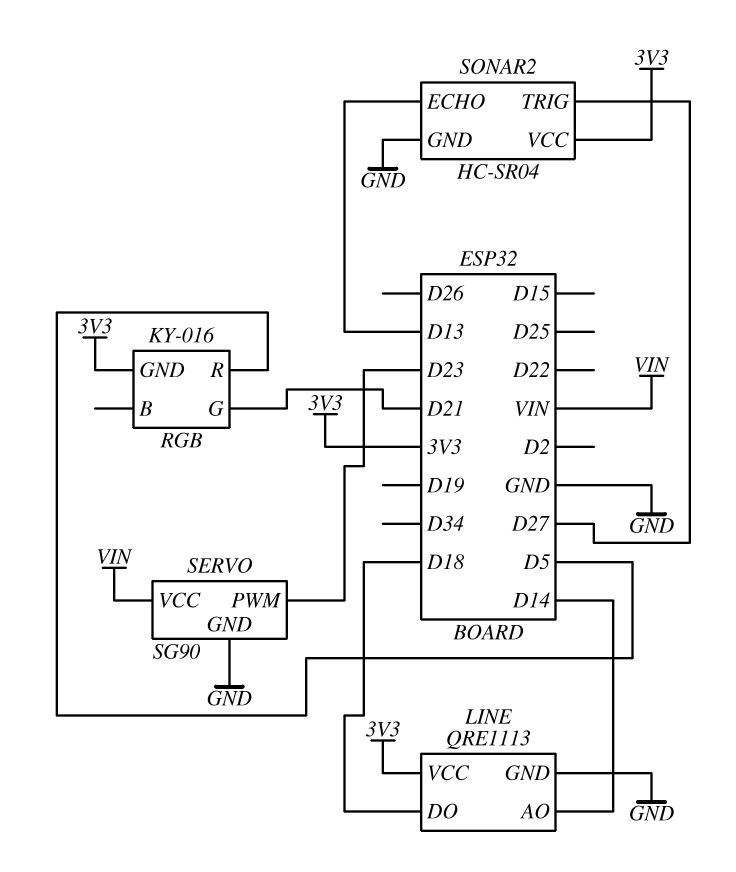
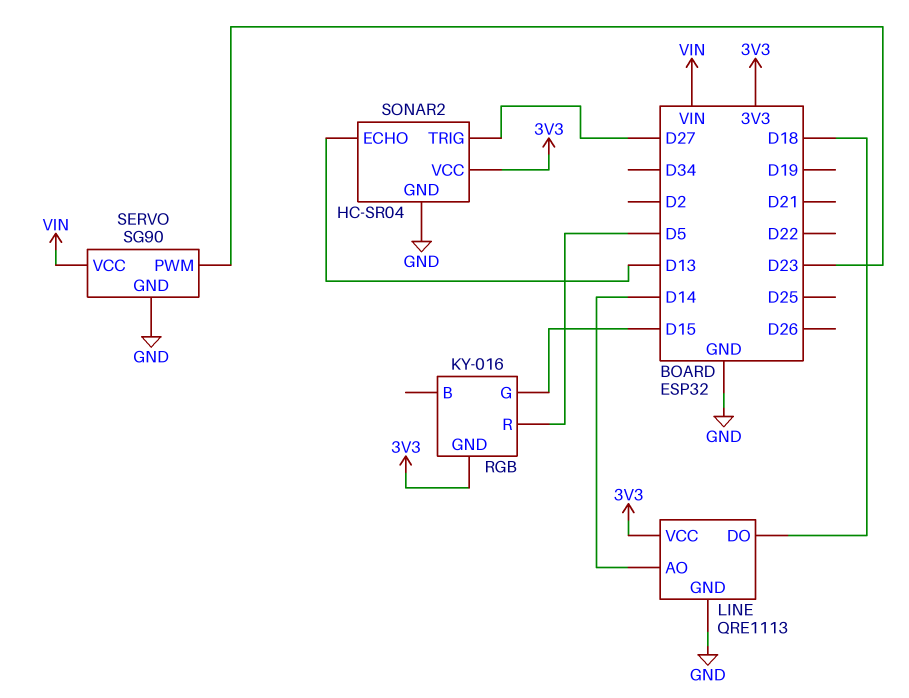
RGB pin G: D21 -> D15

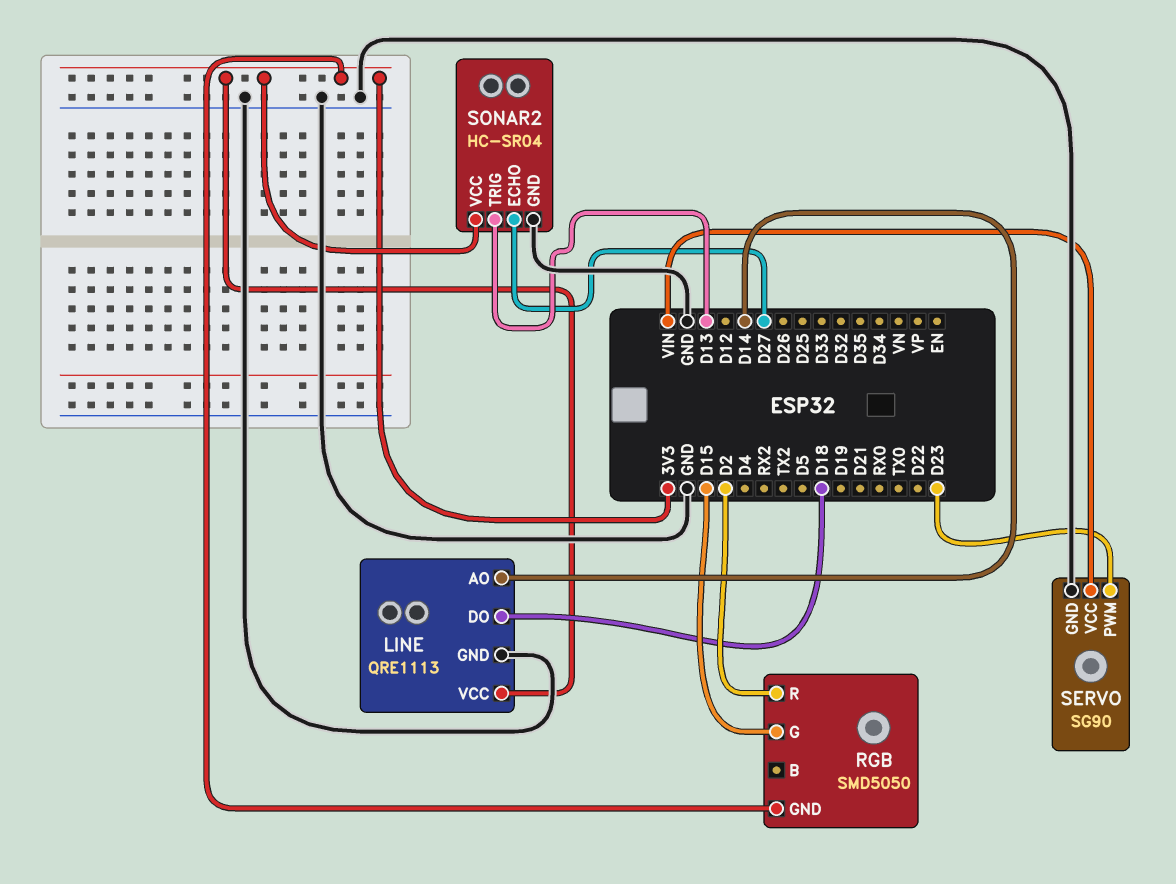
RGB: KY-016 -> SMD5050
RGB pin R: D5 -> D2
SONAR2 pin ECHO: D13 -> D27
SONAR2 pin TRIG: D27 -> D13

